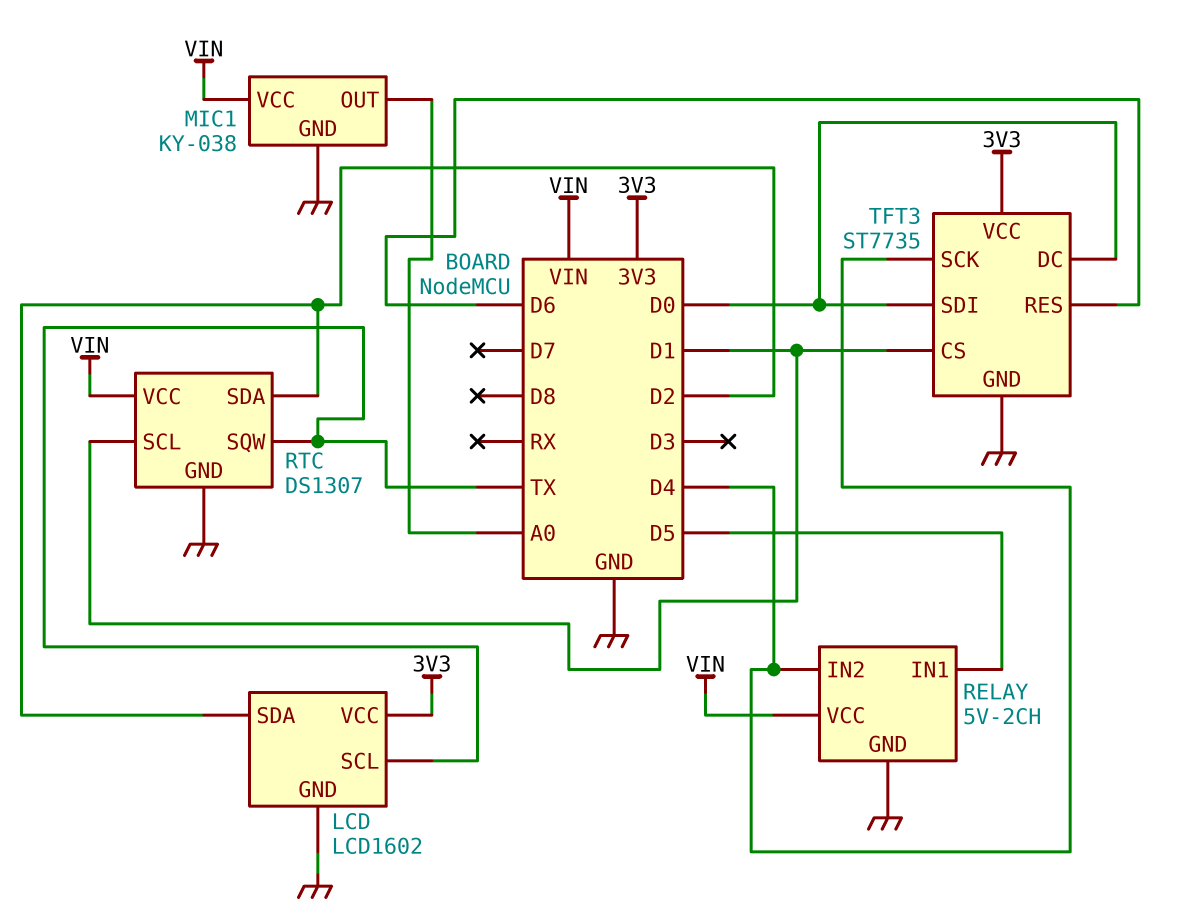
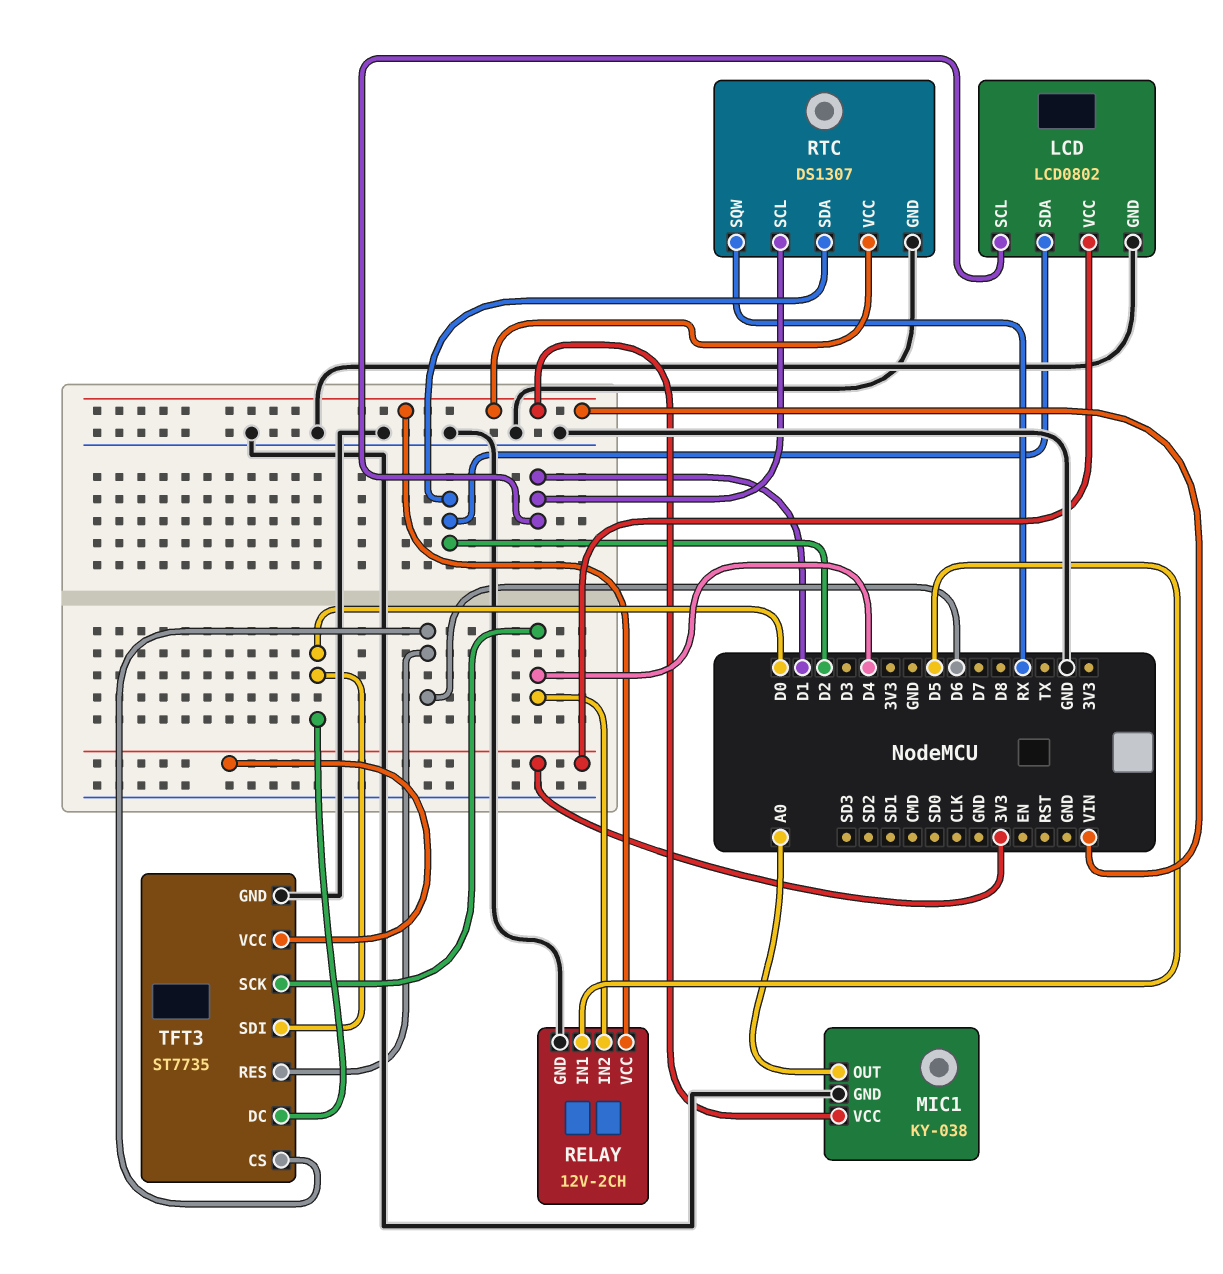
LCD: LCD1602 -> LCD0802
LCD pin SCL: TX -> D1
RELAY: 5V-2CH -> 12V-2CH
RTC pin SQW: TX -> RX
TFT3 pin CS: D1 -> D6

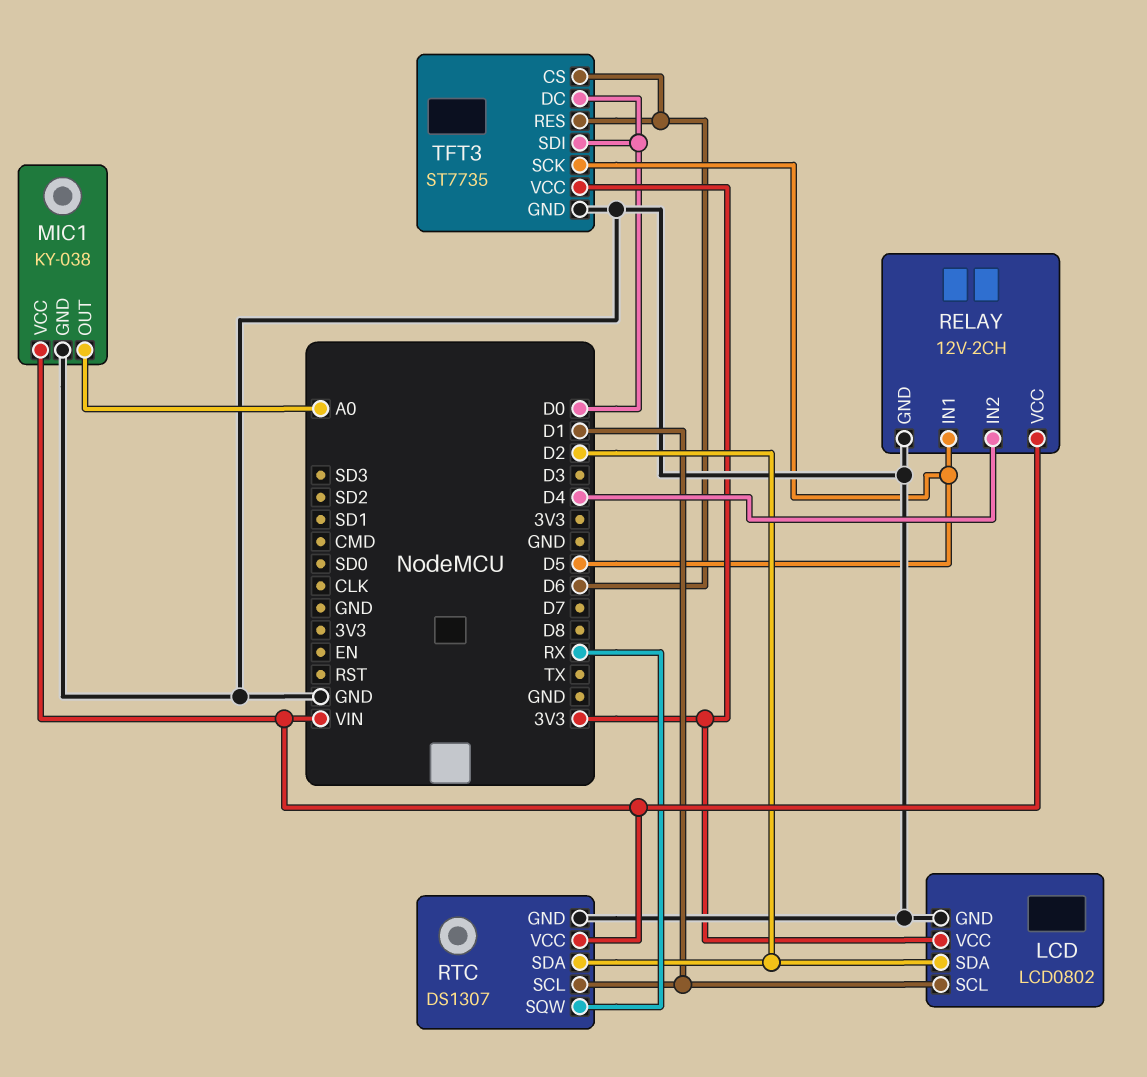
TFT3 pin SCK: D4 -> D5

